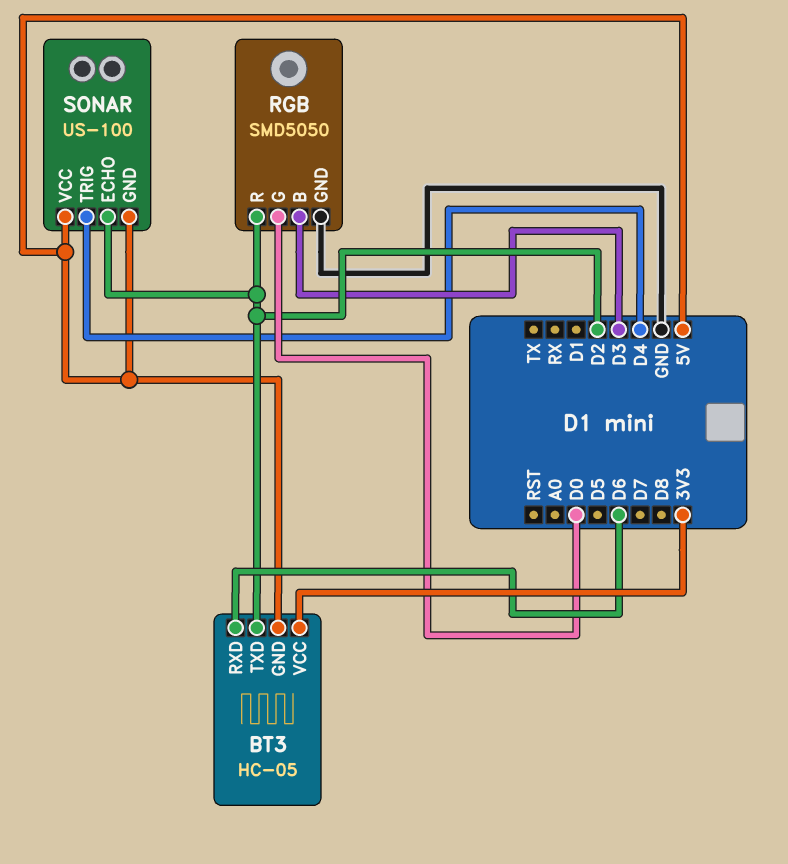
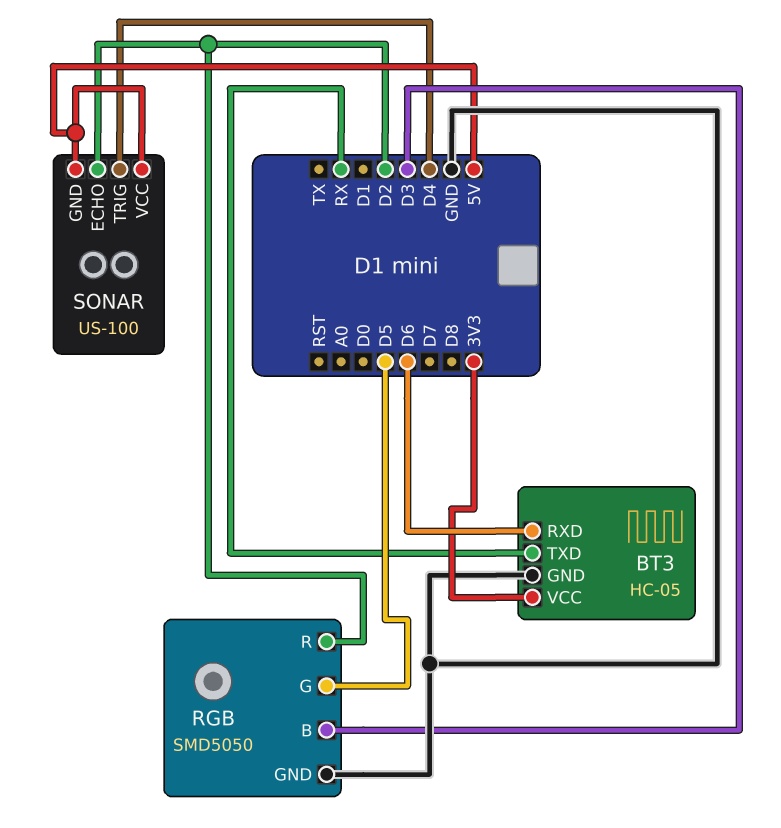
BT3 pin GND: 5V -> GND
BT3 pin TXD: D2 -> RX
RGB pin G: D0 -> D5

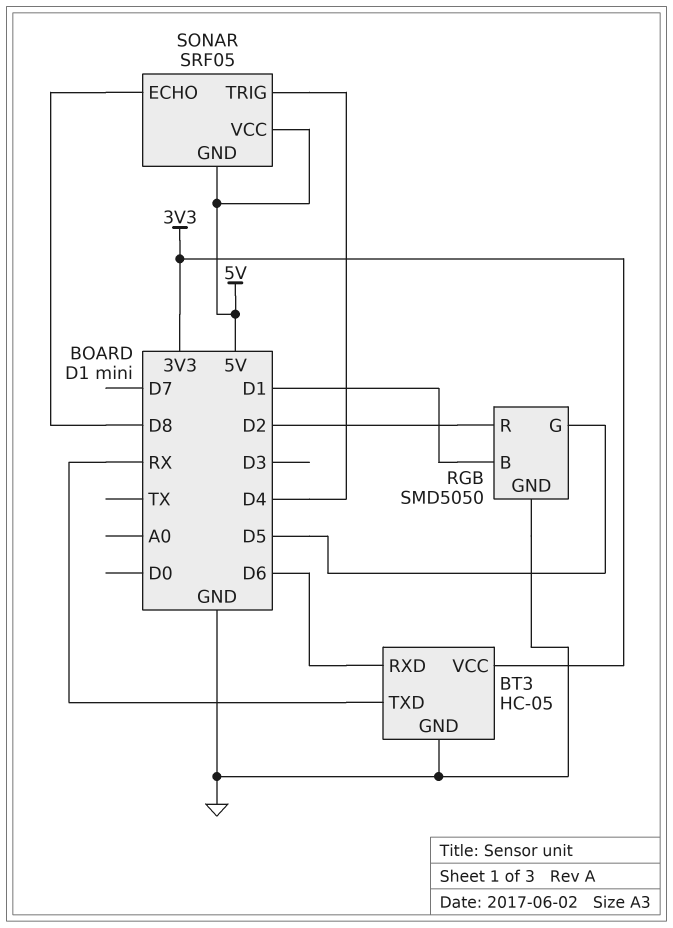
RGB pin B: D3 -> D1
SONAR: US-100 -> SRF05
SONAR pin ECHO: D2 -> D8

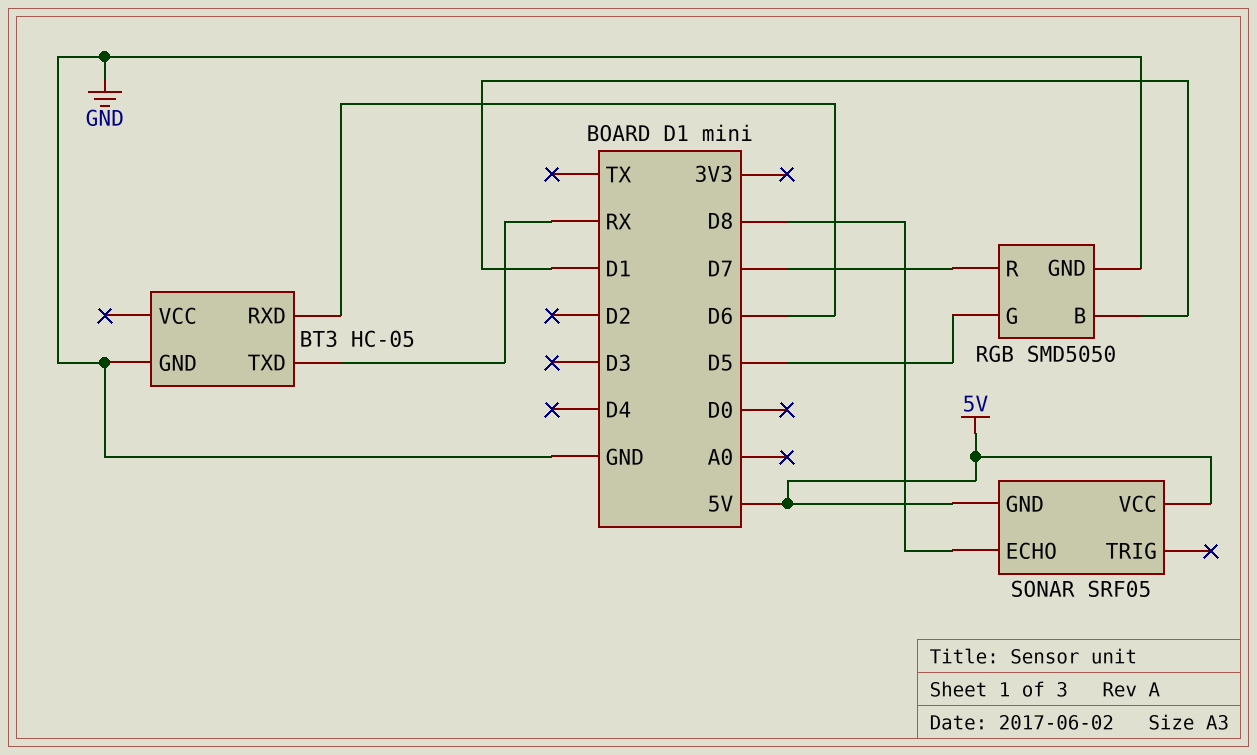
BT3 pin VCC: 3V3 -> none
RGB pin R: D2 -> D7
SONAR pin TRIG: D4 -> none

